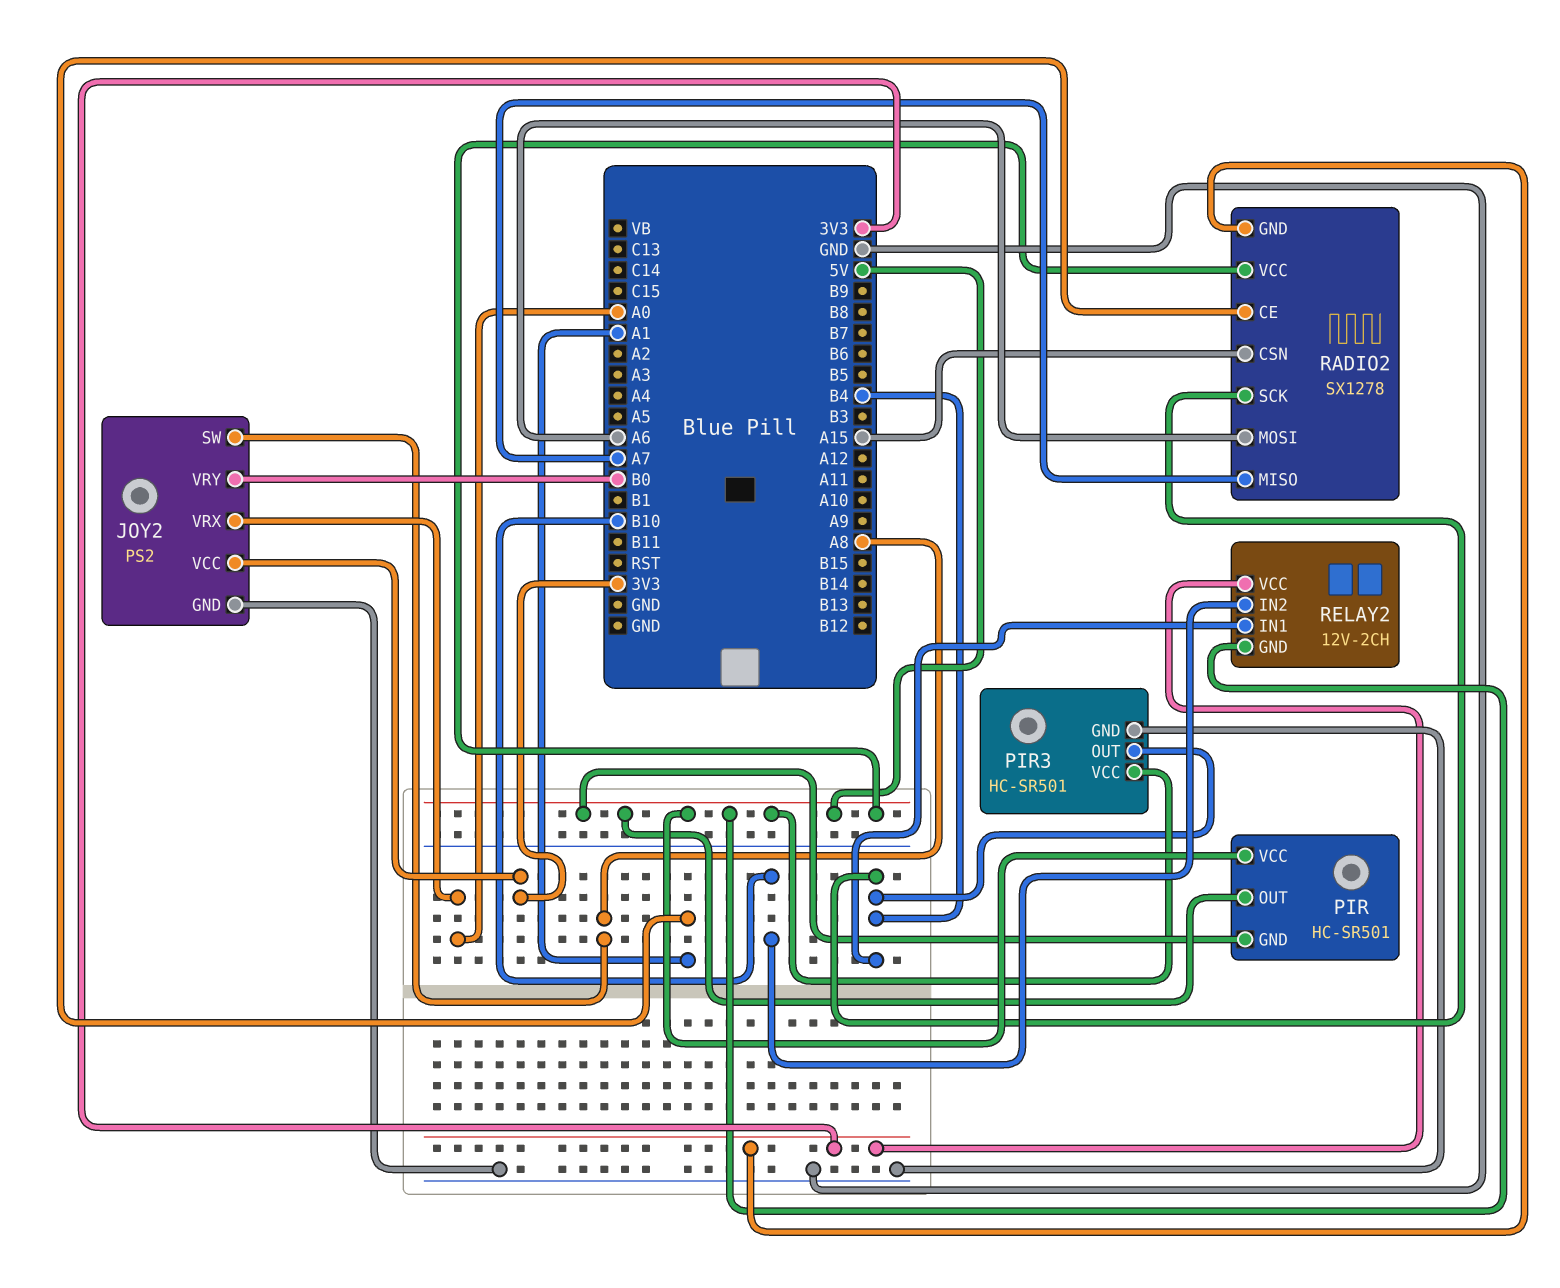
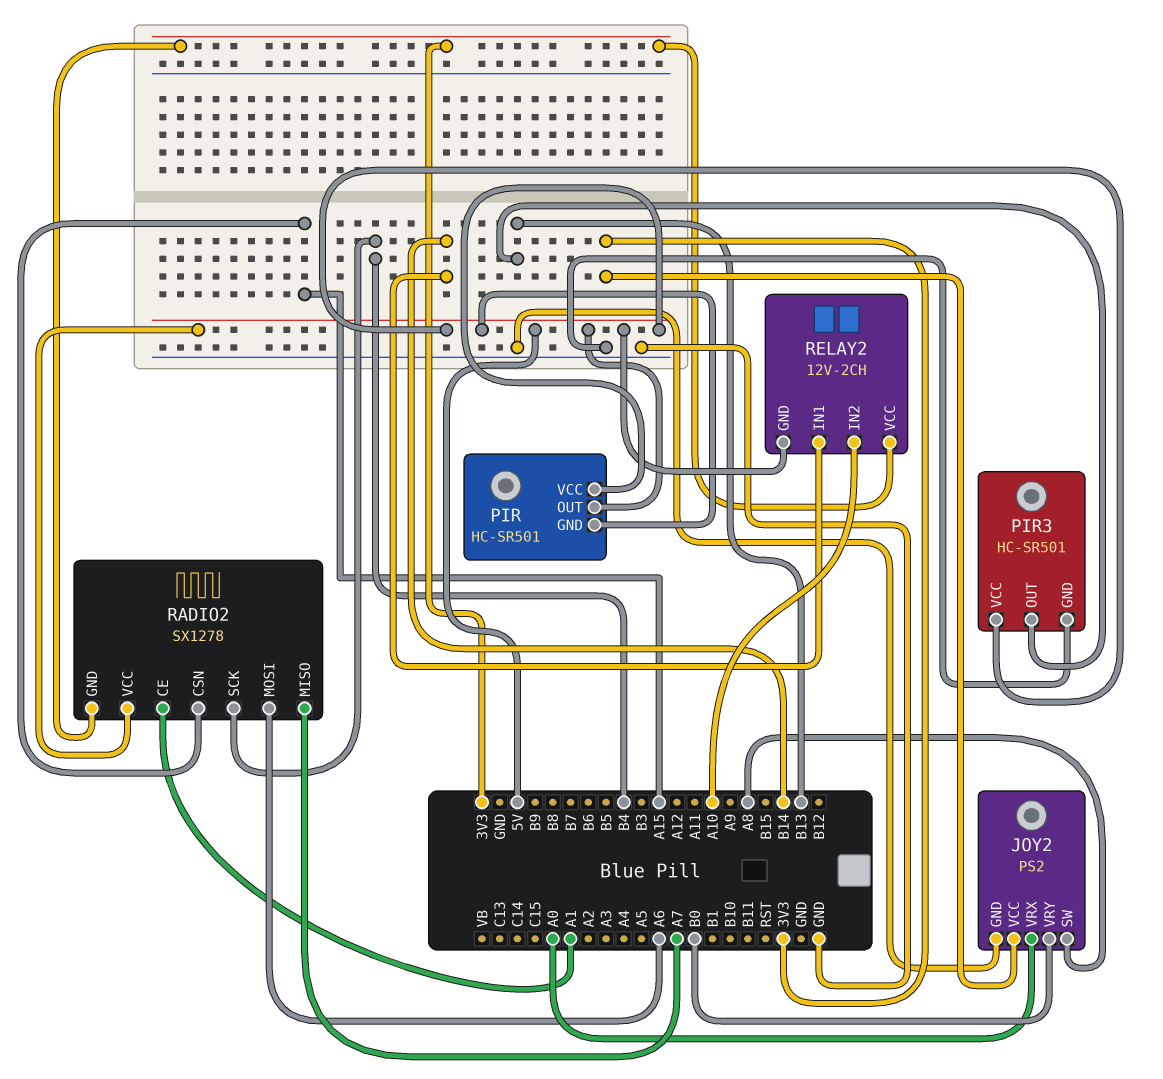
PIR3 pin OUT: B4 -> B13
RELAY2 pin IN1: B4 -> B14
RELAY2 pin IN2: B10 -> A10

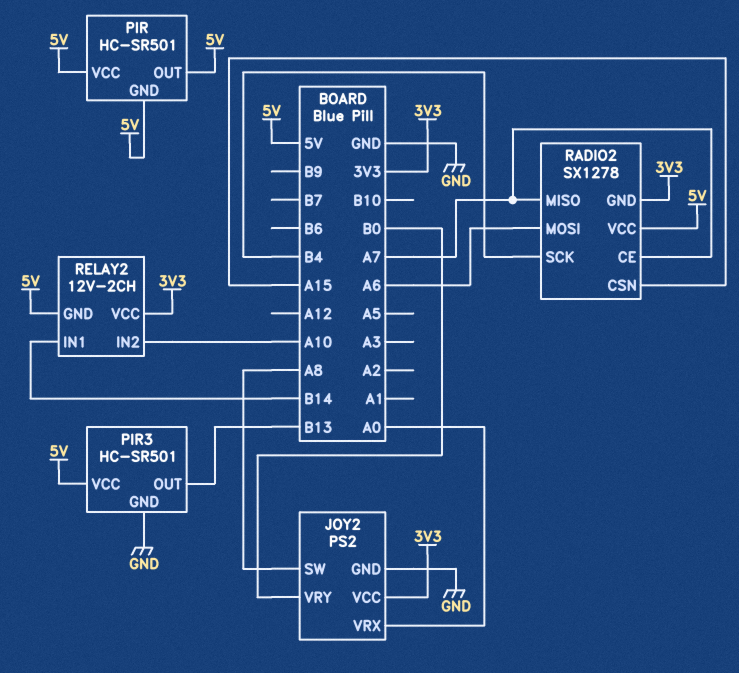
RADIO2 pin CE: A1 -> A7

